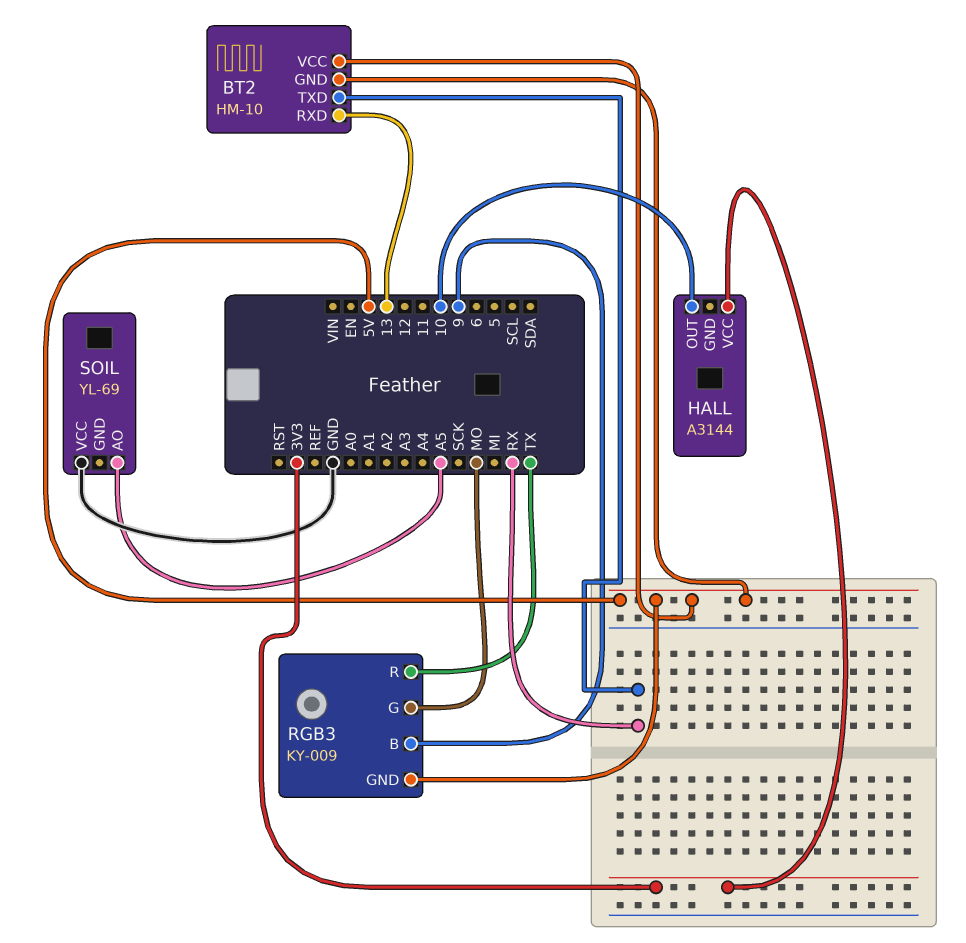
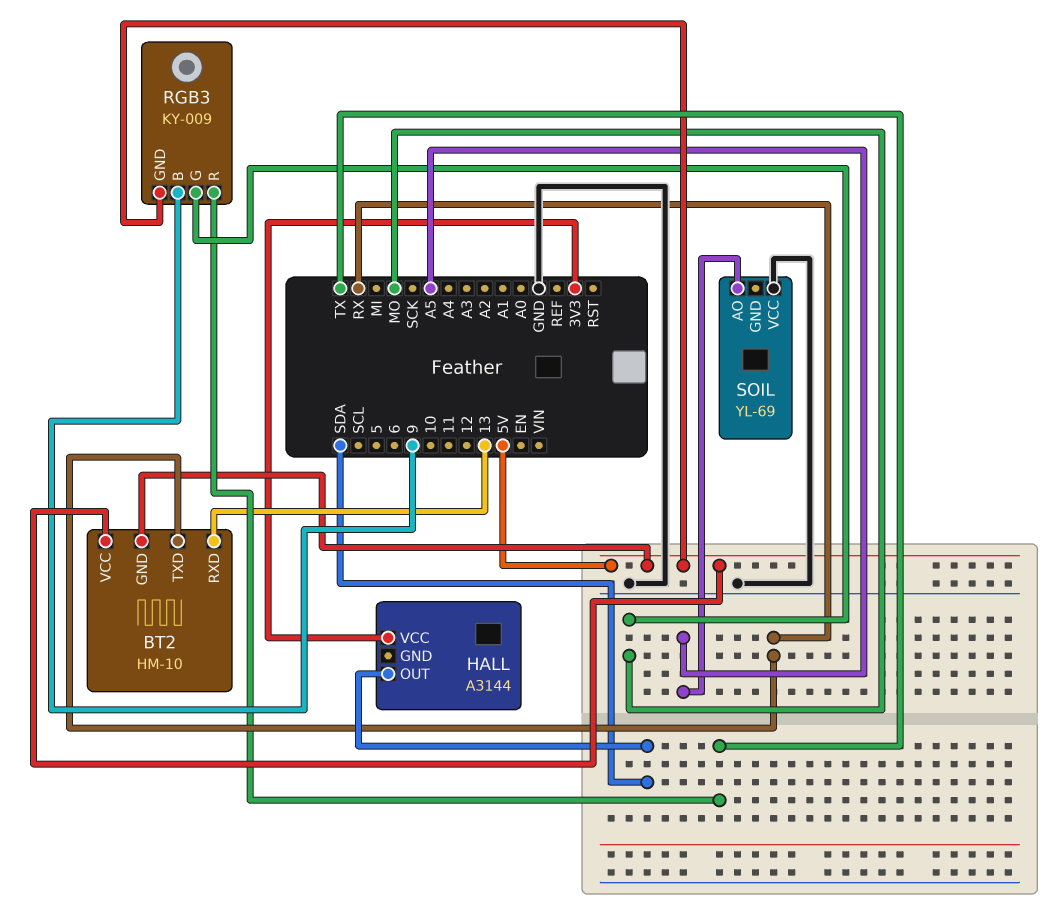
HALL pin OUT: 10 -> SDA

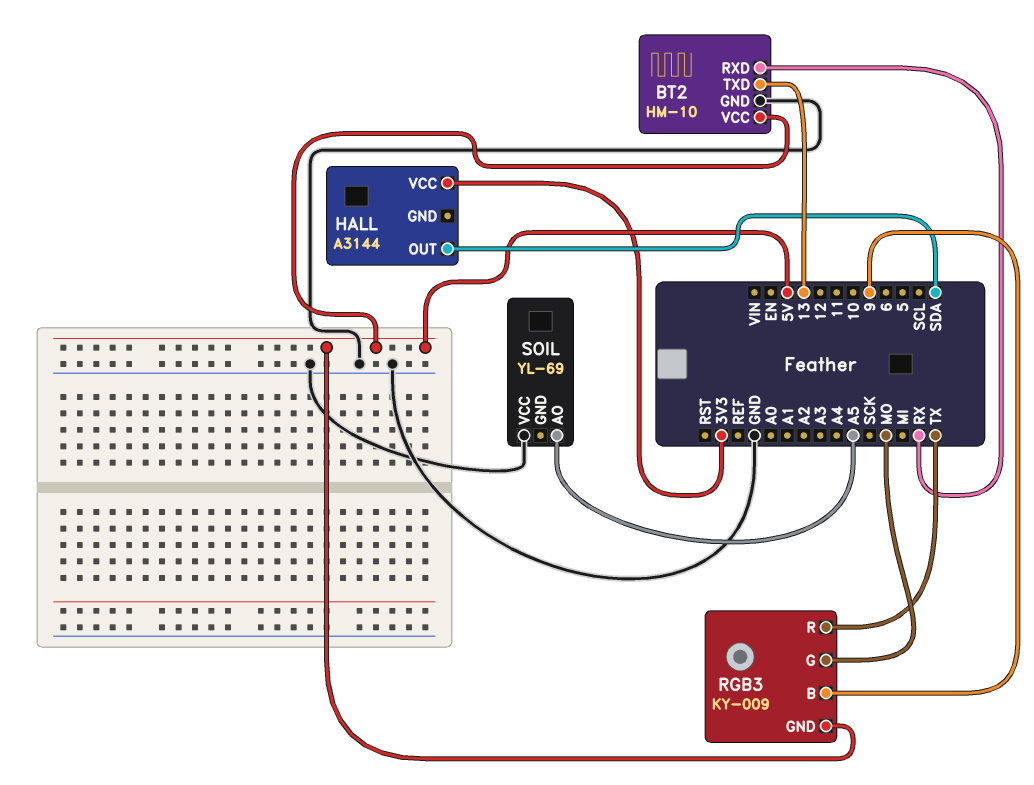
BT2 pin GND: 5V -> GND
BT2 pin RXD: 13 -> RX
BT2 pin TXD: RX -> 13

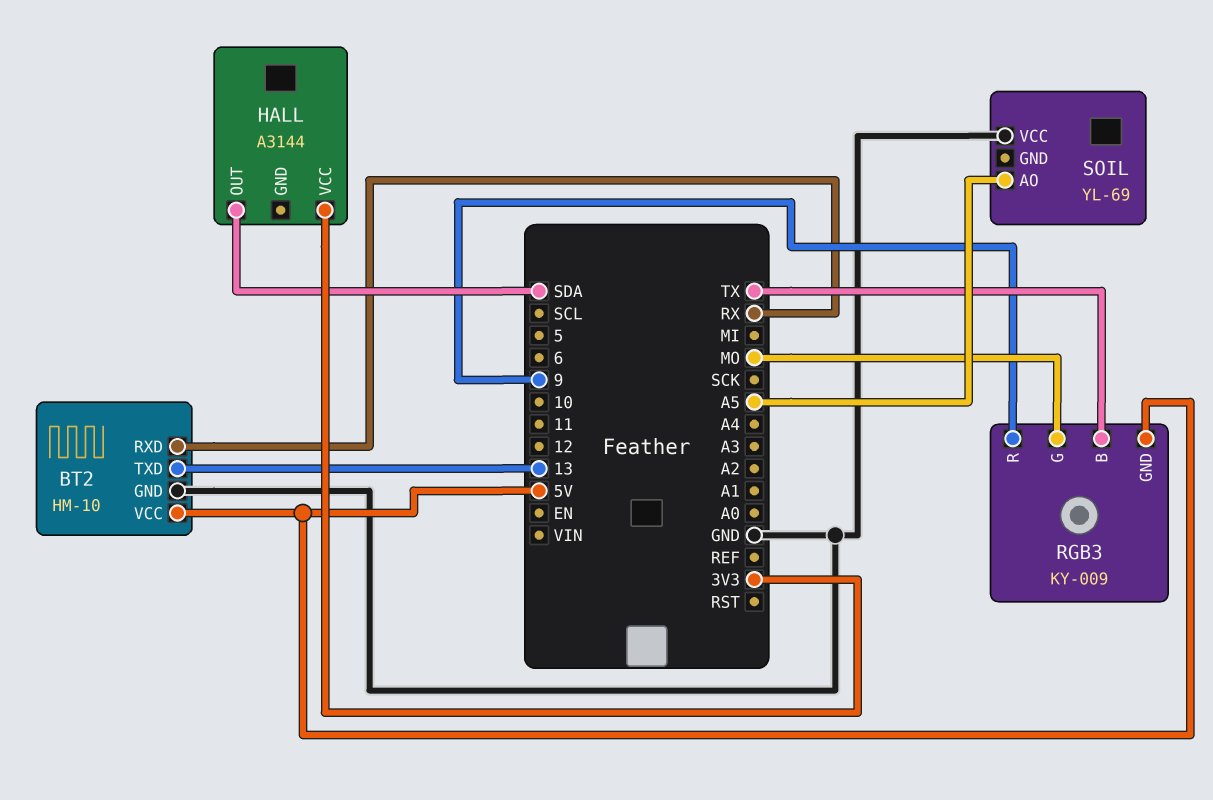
RGB3 pin B: 9 -> TX
RGB3 pin R: TX -> 9

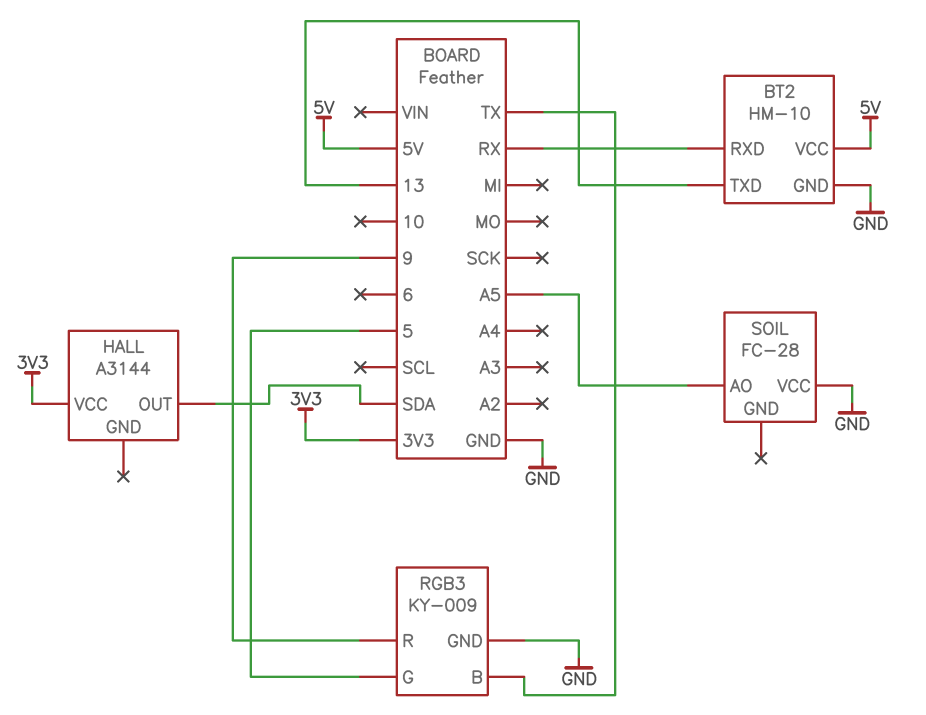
RGB3 pin G: MO -> 5
RGB3 pin GND: 5V -> GND
SOIL: YL-69 -> FC-28

